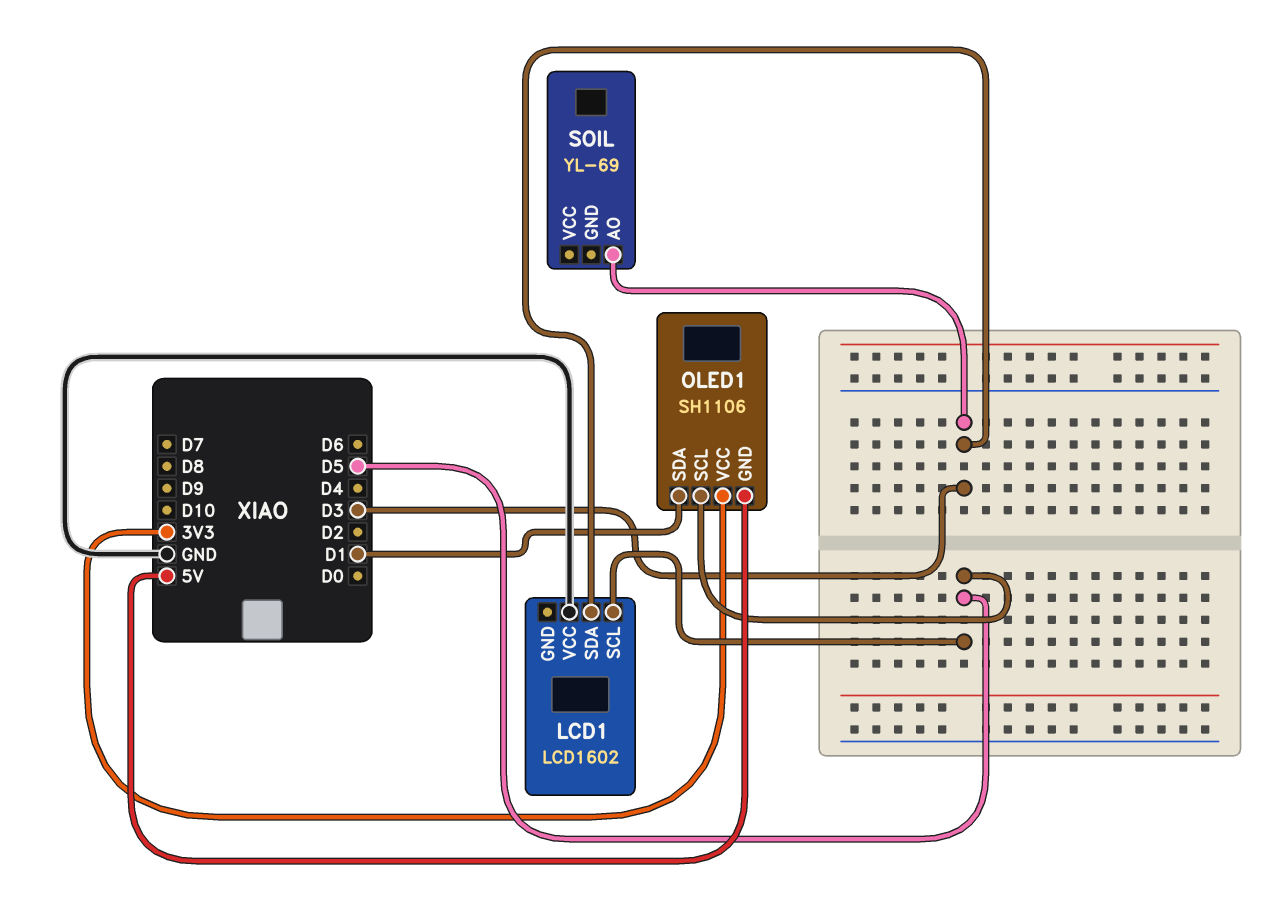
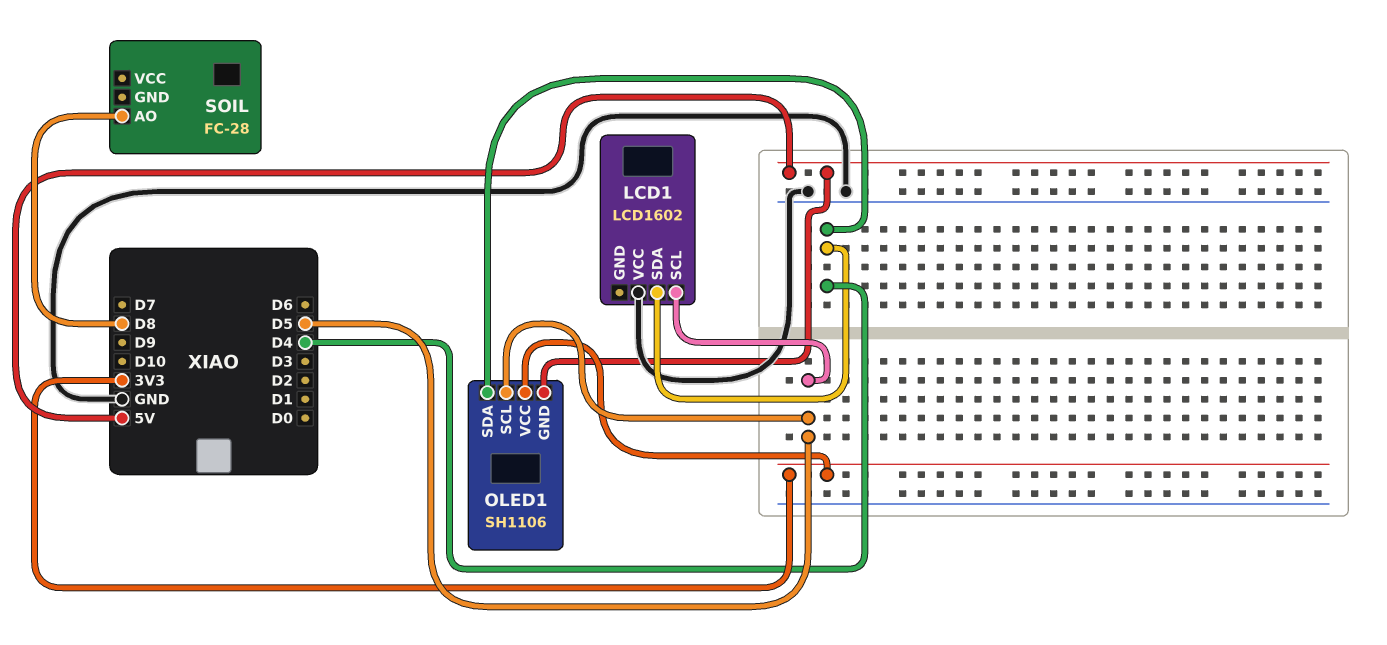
LCD1 pin SDA: D3 -> D4
OLED1 pin SDA: D1 -> D4
SOIL: YL-69 -> FC-28
SOIL pin AO: D3 -> D8

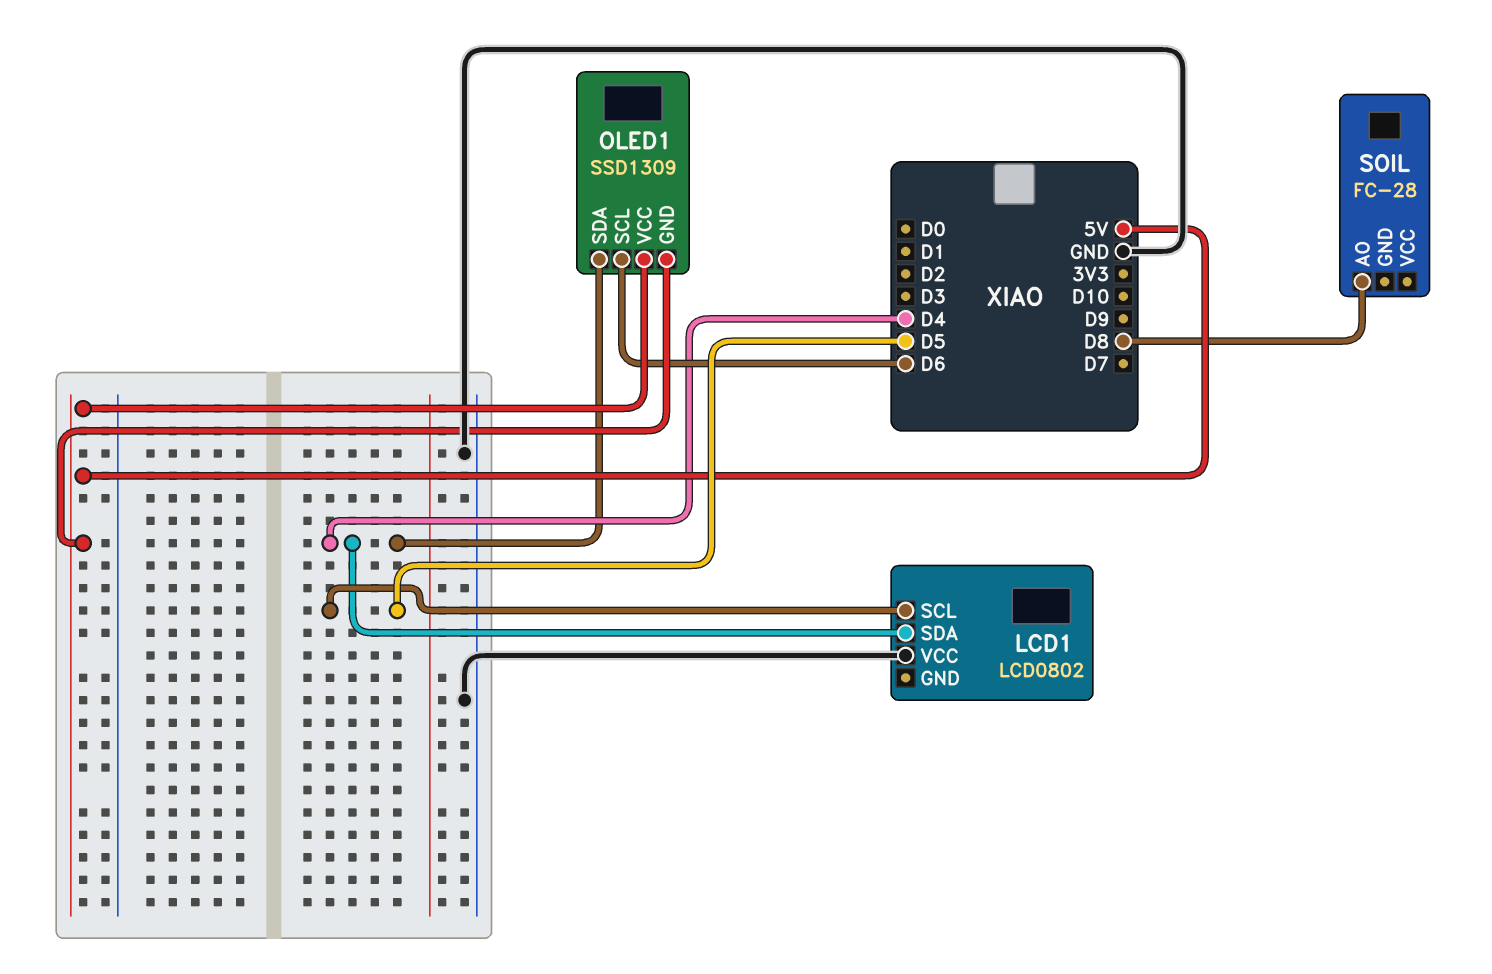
LCD1: LCD1602 -> LCD0802
OLED1: SH1106 -> SSD1309
OLED1 pin SCL: D5 -> D6
OLED1 pin VCC: 3V3 -> 5V

